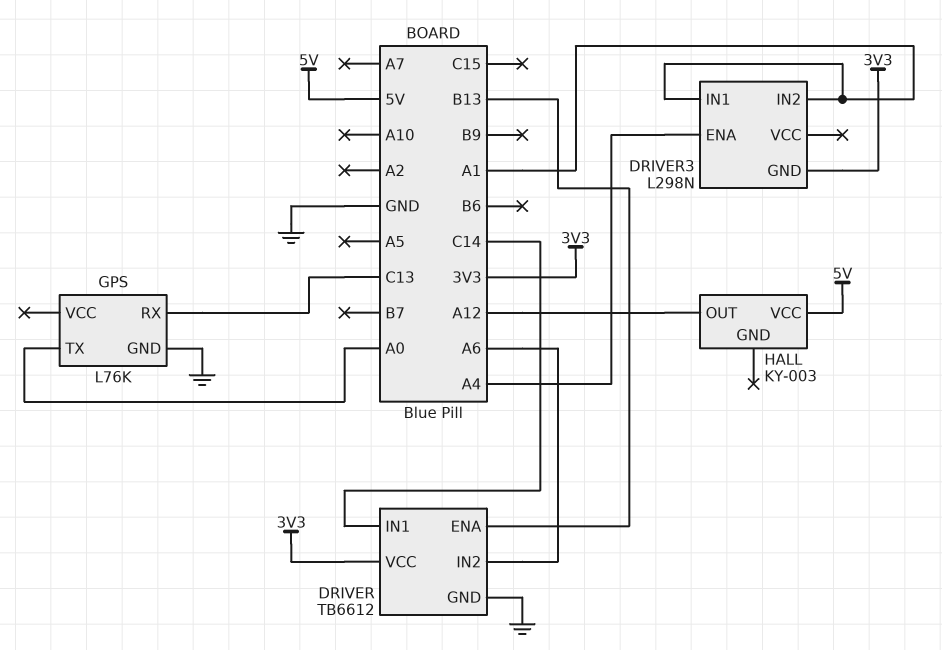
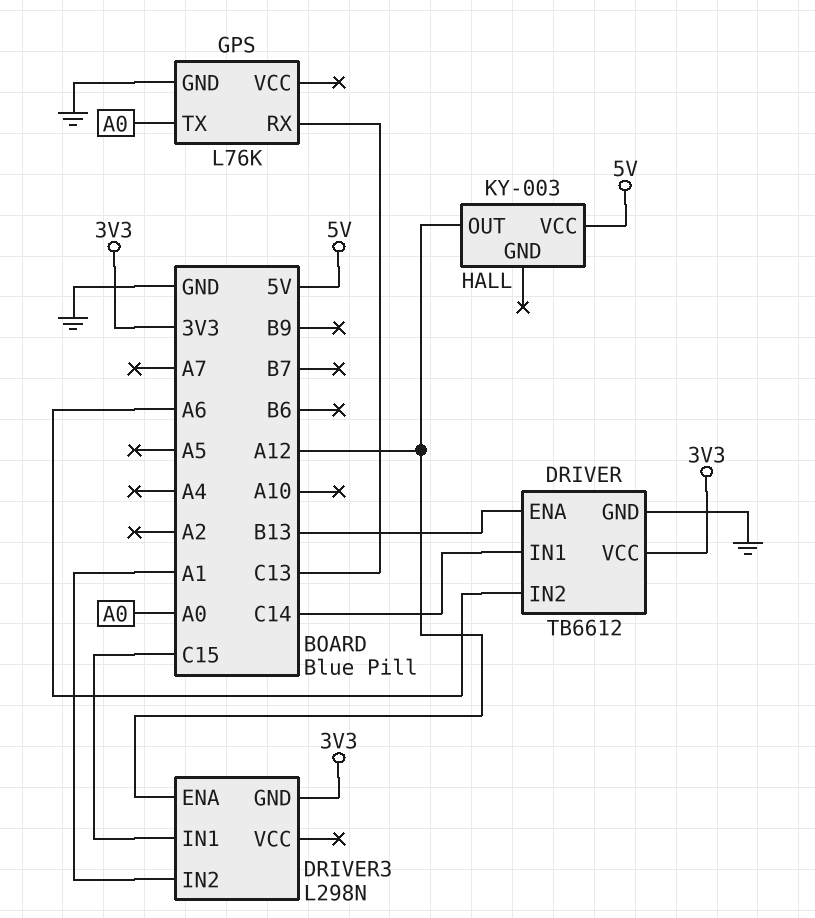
DRIVER3 pin ENA: A4 -> A12
DRIVER3 pin IN1: A1 -> C15

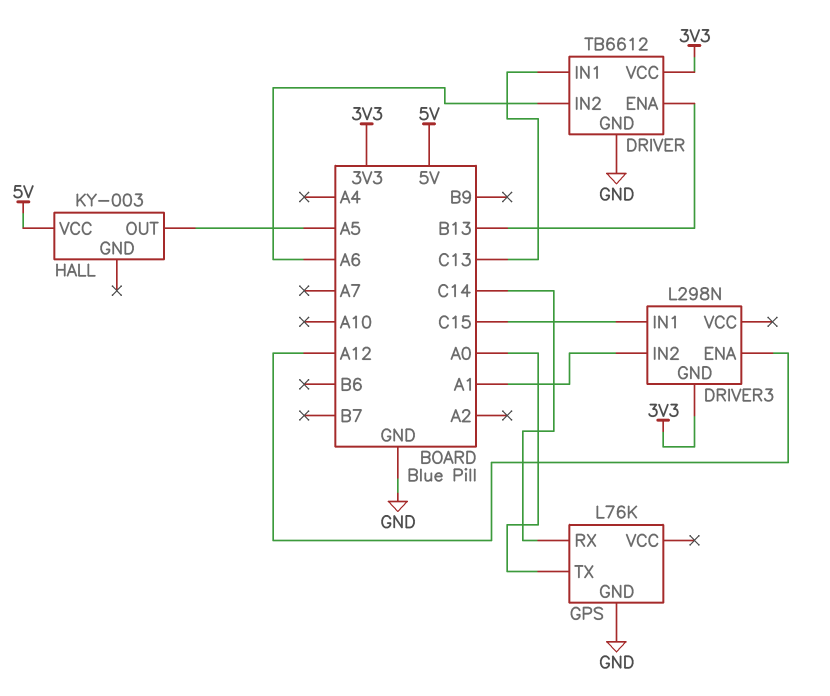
DRIVER pin IN1: C14 -> C13
GPS pin RX: C13 -> C14
HALL pin OUT: A12 -> A5

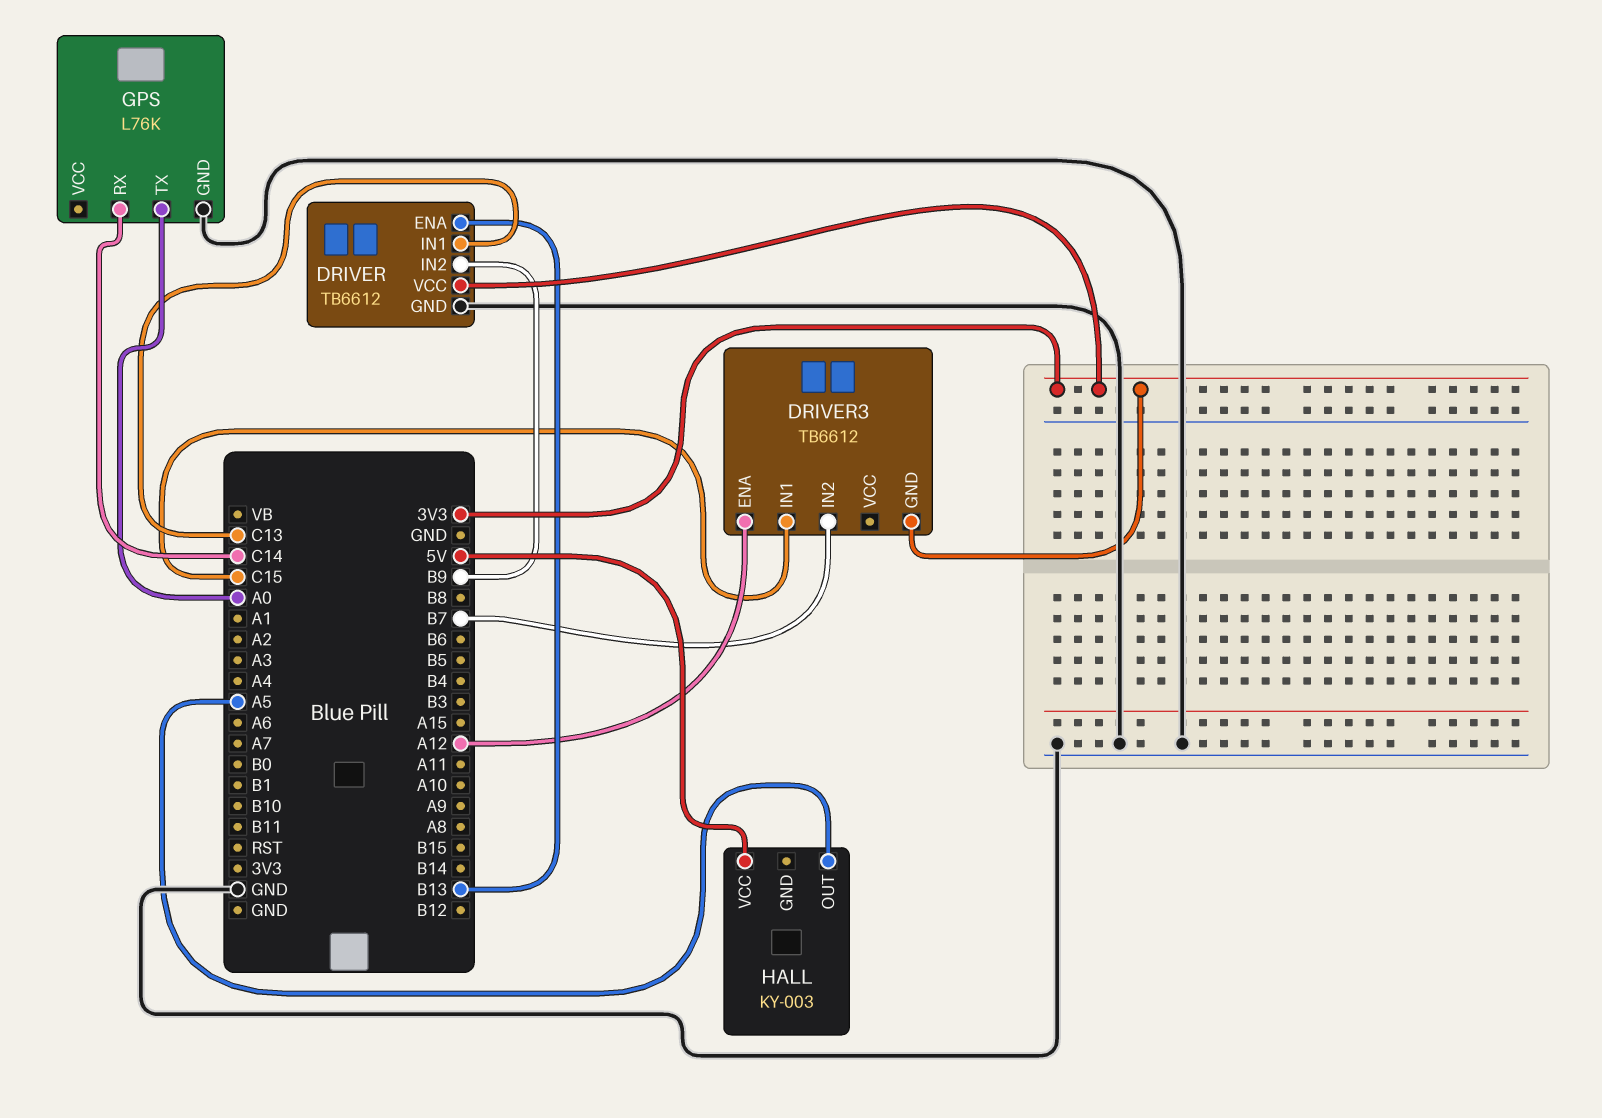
DRIVER pin IN2: A6 -> B9
DRIVER3: L298N -> TB6612
DRIVER3 pin IN2: A1 -> B7

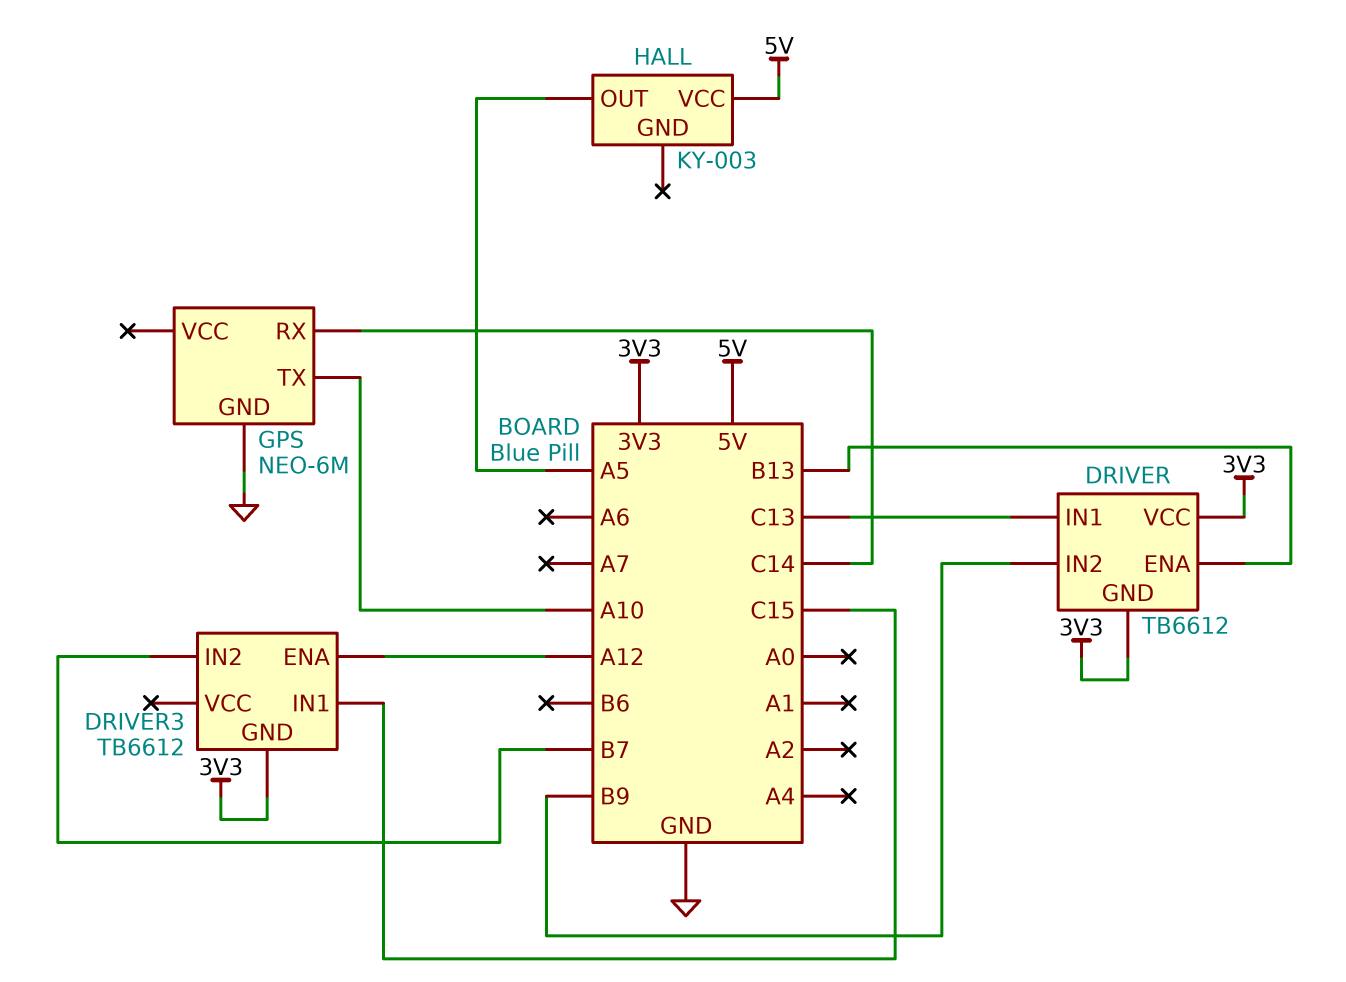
DRIVER pin GND: GND -> 3V3
GPS: L76K -> NEO-6M
GPS pin TX: A0 -> A10

